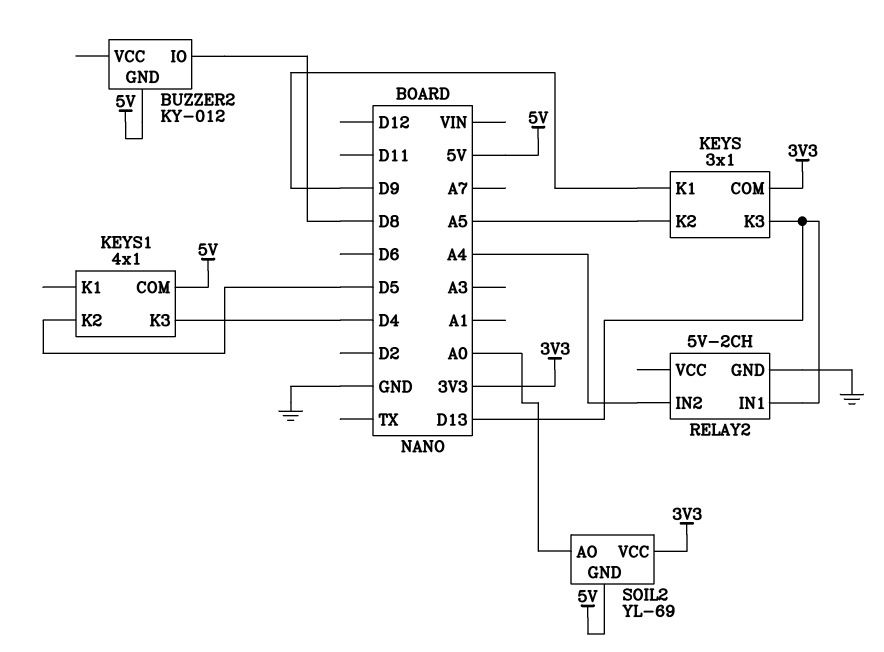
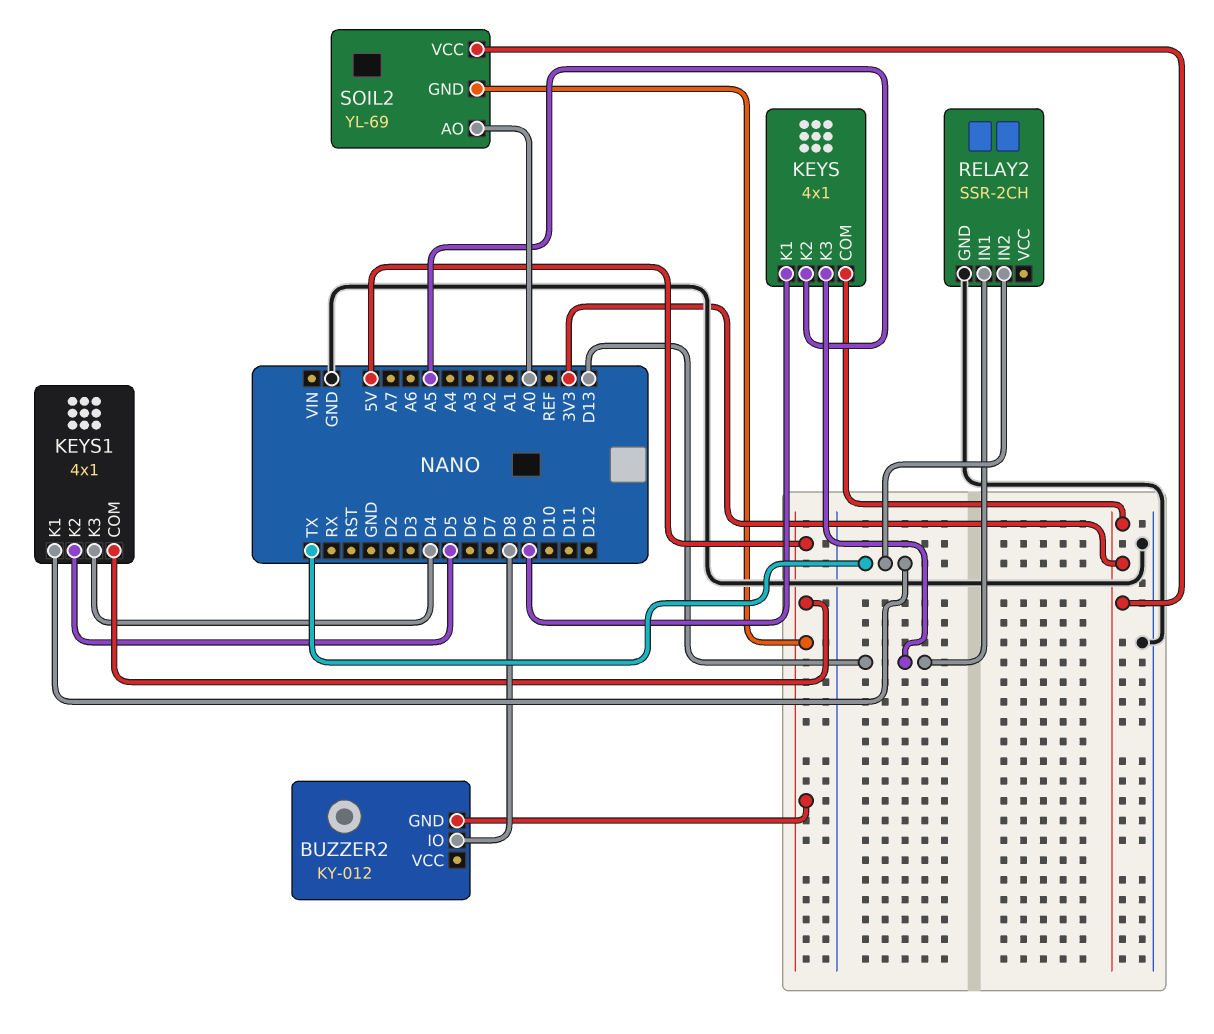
KEYS: 3x1 -> 4x1
KEYS1 pin K1: none -> TX
RELAY2: 5V-2CH -> SSR-2CH
RELAY2 pin IN2: A4 -> TX

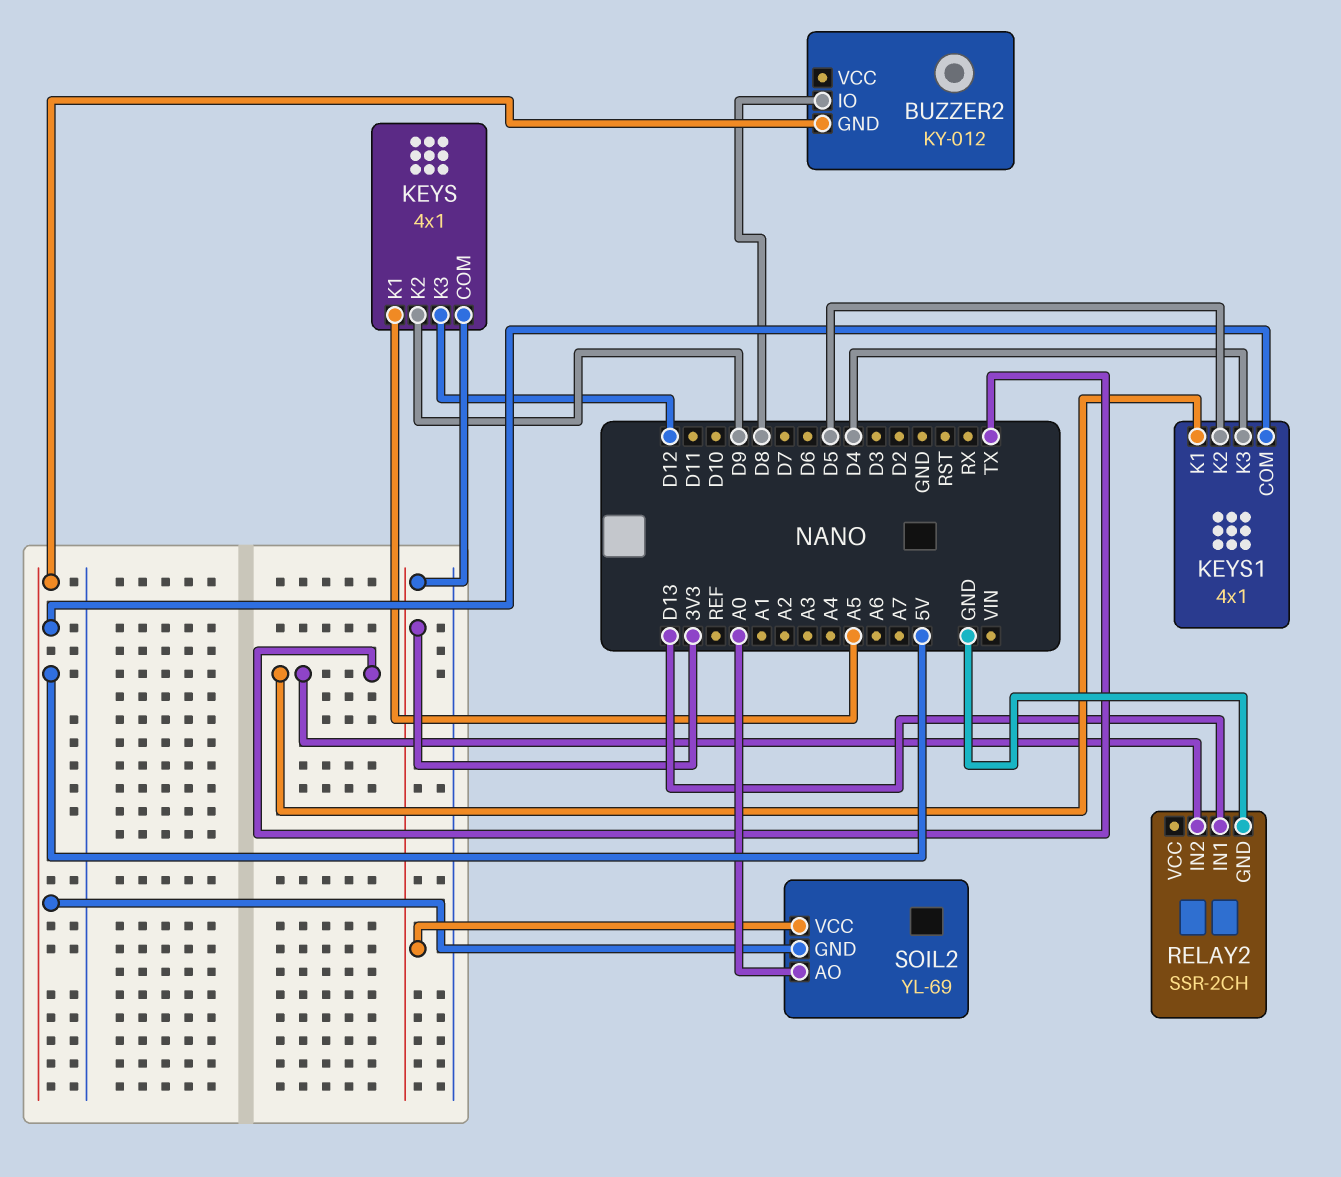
KEYS pin K1: D9 -> A5
KEYS pin K2: A5 -> D9
KEYS pin K3: D13 -> D12

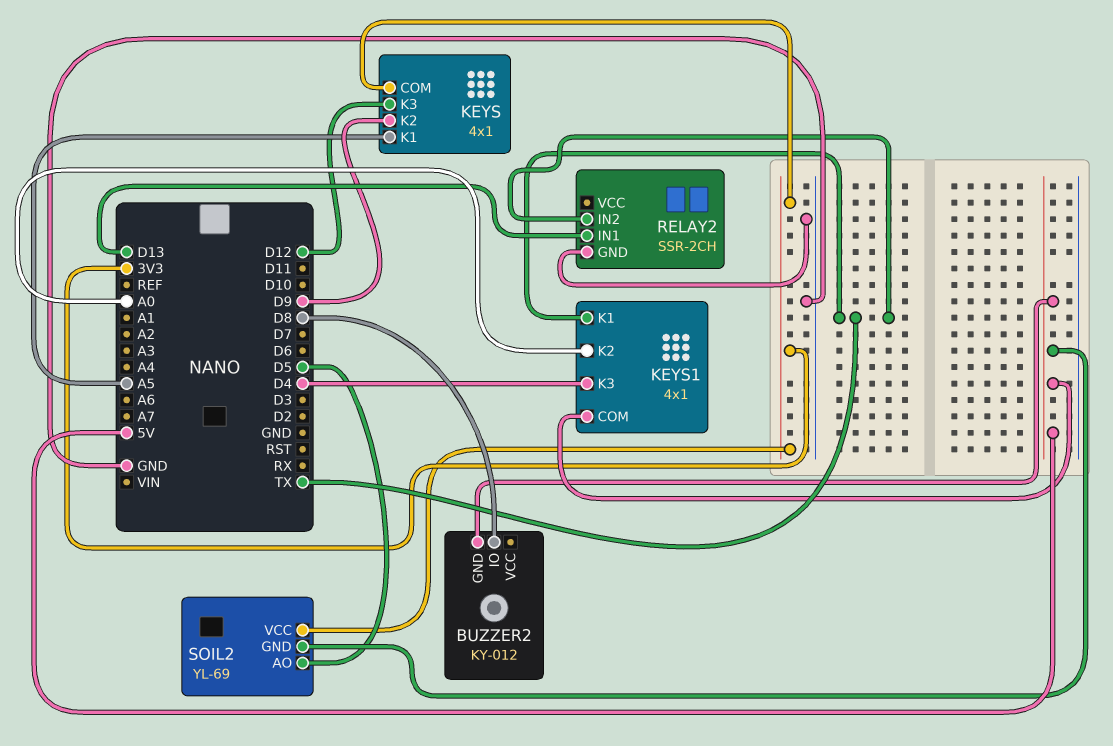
KEYS1 pin K2: D5 -> A0
SOIL2 pin AO: A0 -> D5

